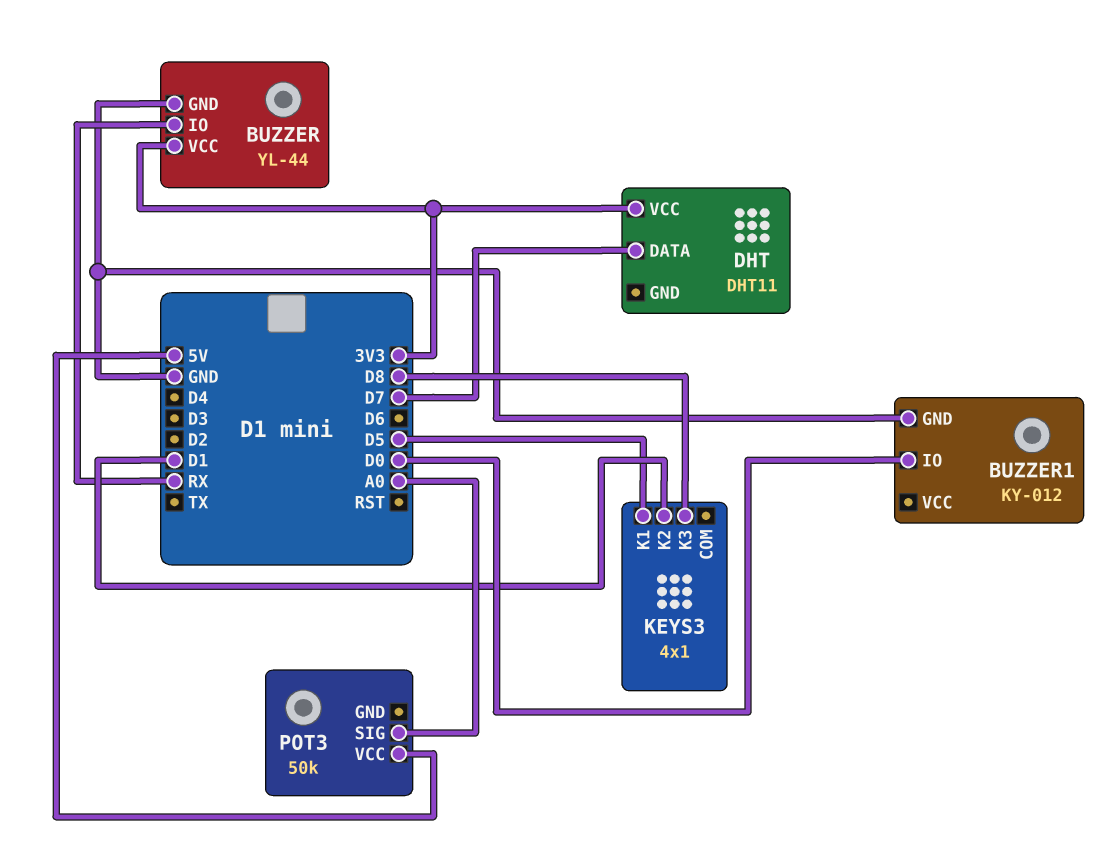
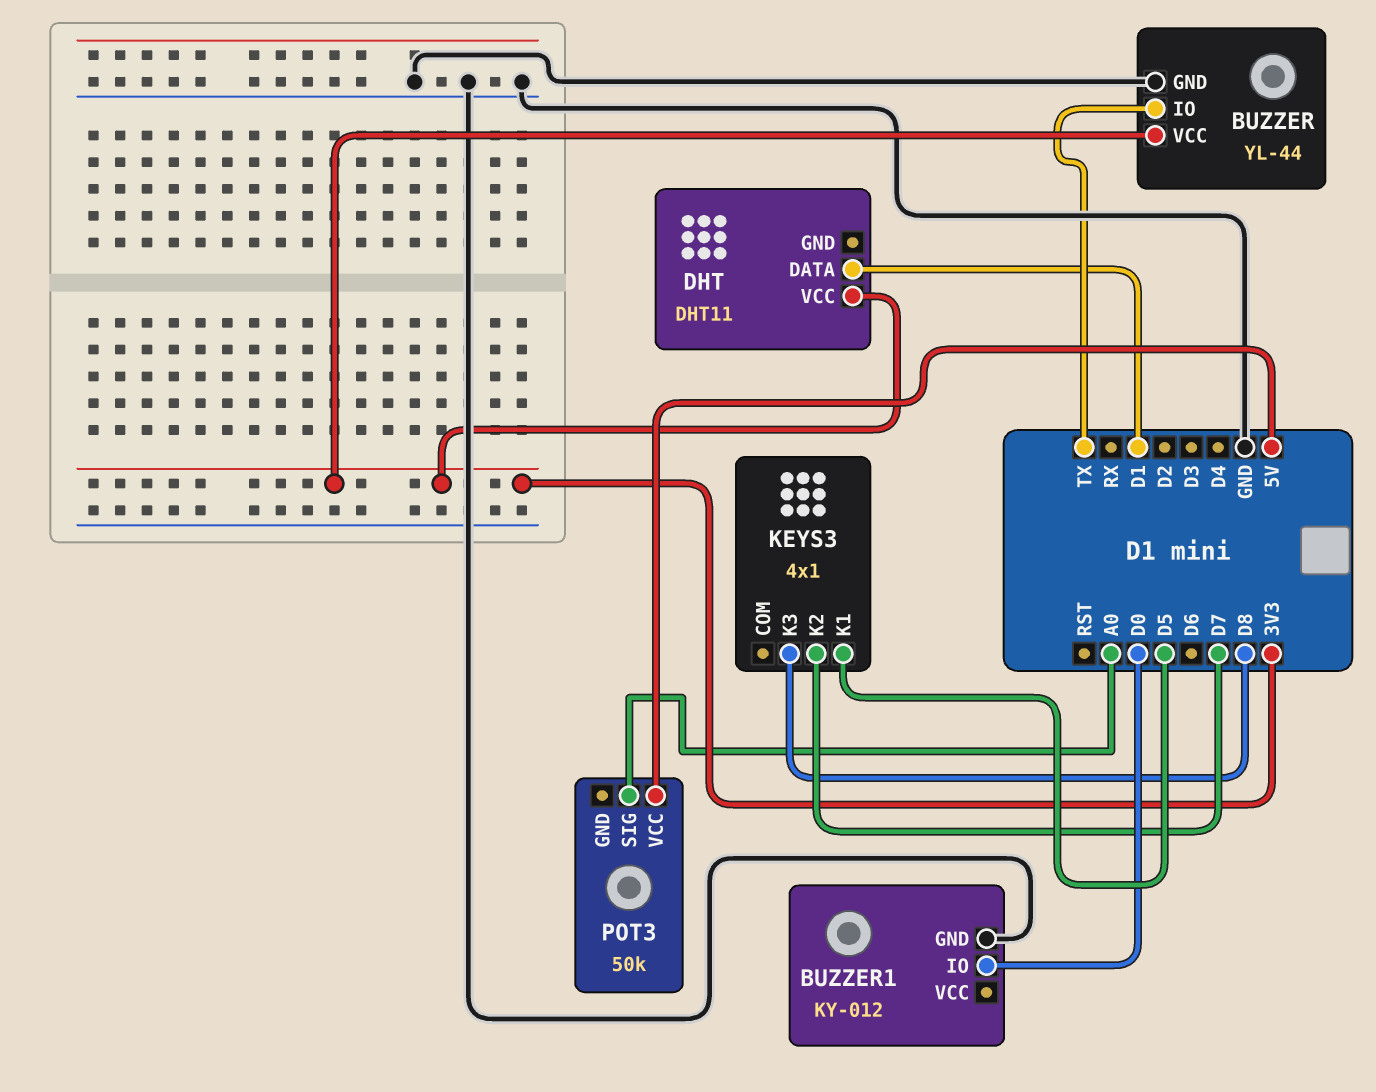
BUZZER pin IO: RX -> TX
DHT pin DATA: D7 -> D1
KEYS3 pin K2: D1 -> D7

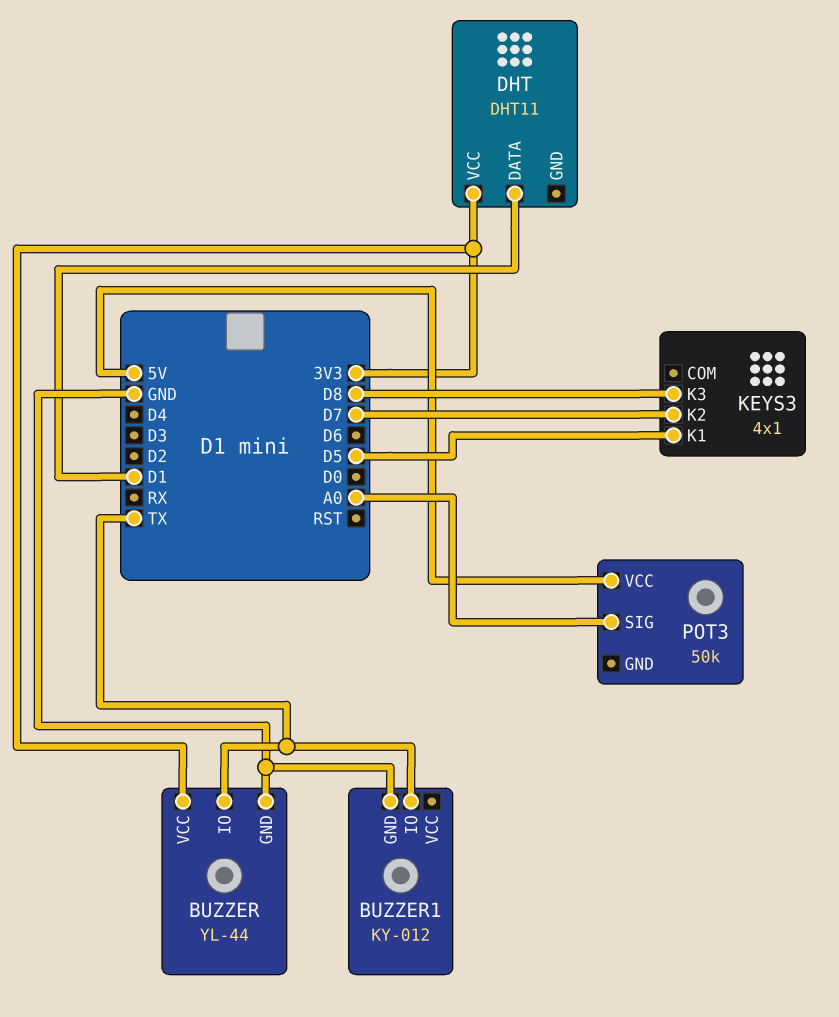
BUZZER1 pin IO: D0 -> TX

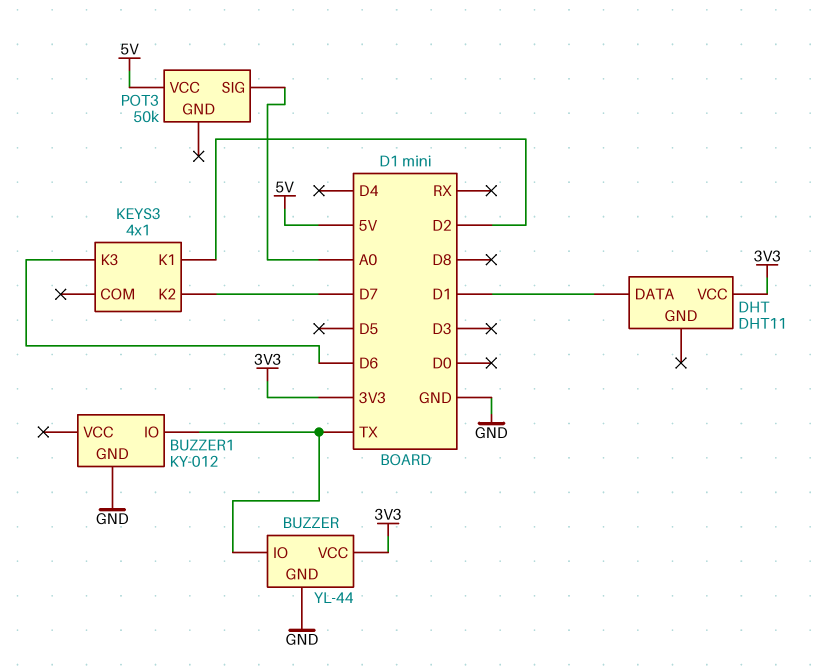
KEYS3 pin K1: D5 -> D2
KEYS3 pin K3: D8 -> D6

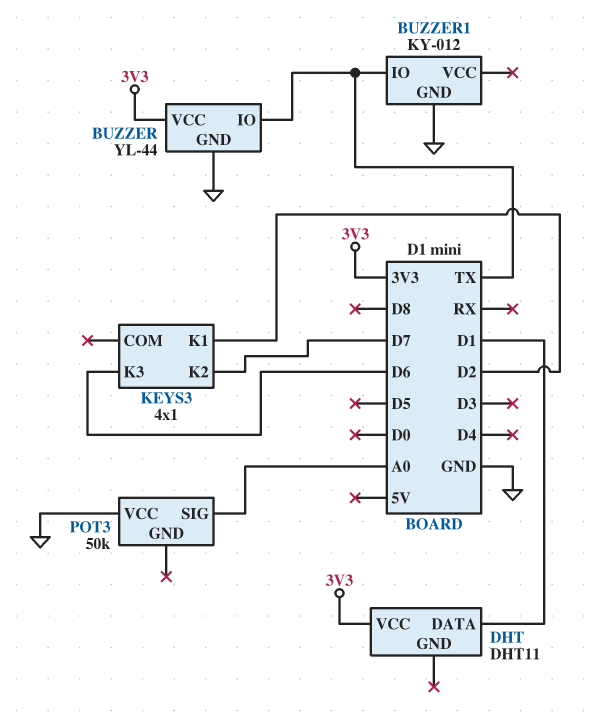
POT3 pin VCC: 5V -> GND

